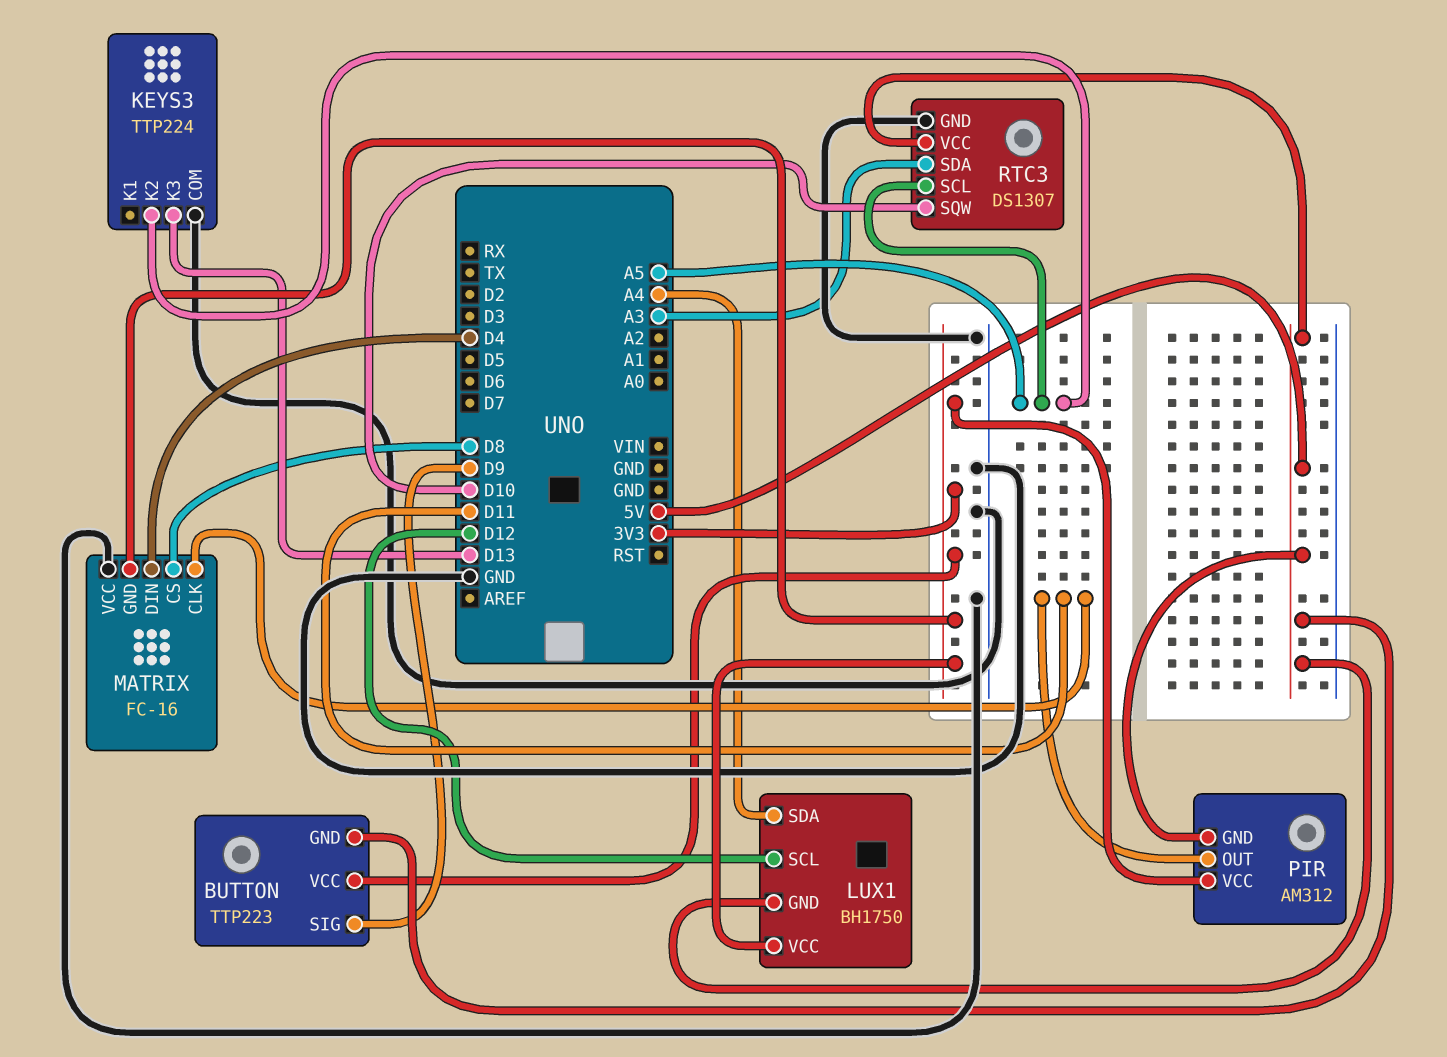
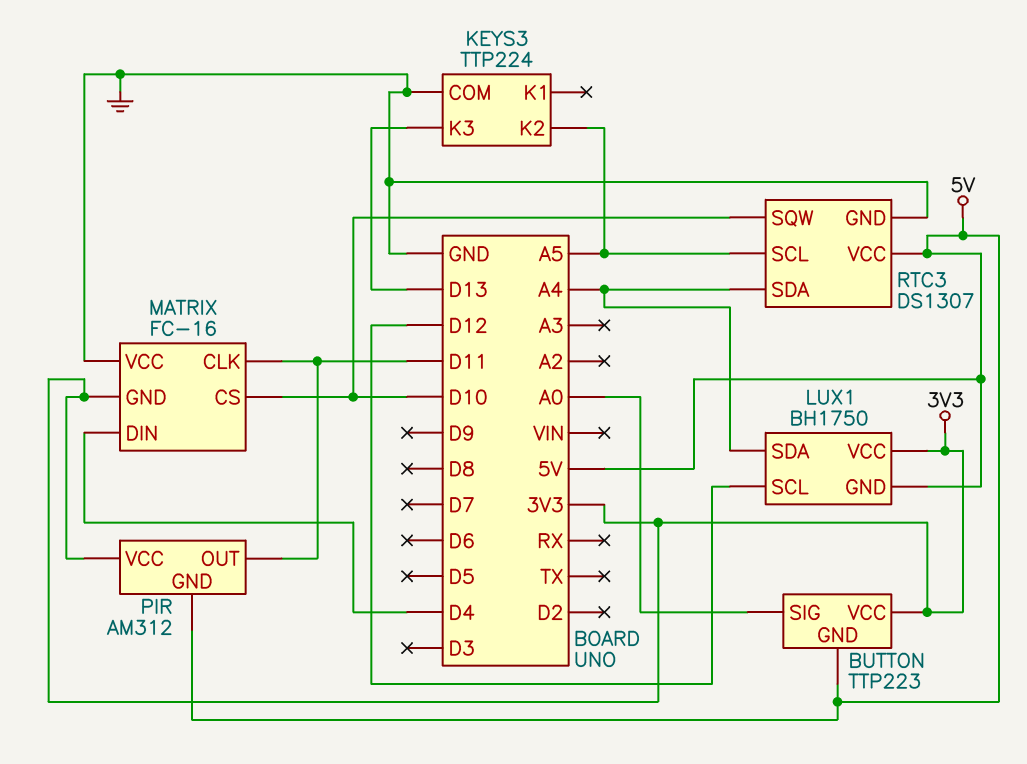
BUTTON pin SIG: D9 -> A0
MATRIX pin CS: D8 -> D10
RTC3 pin SDA: A3 -> A4

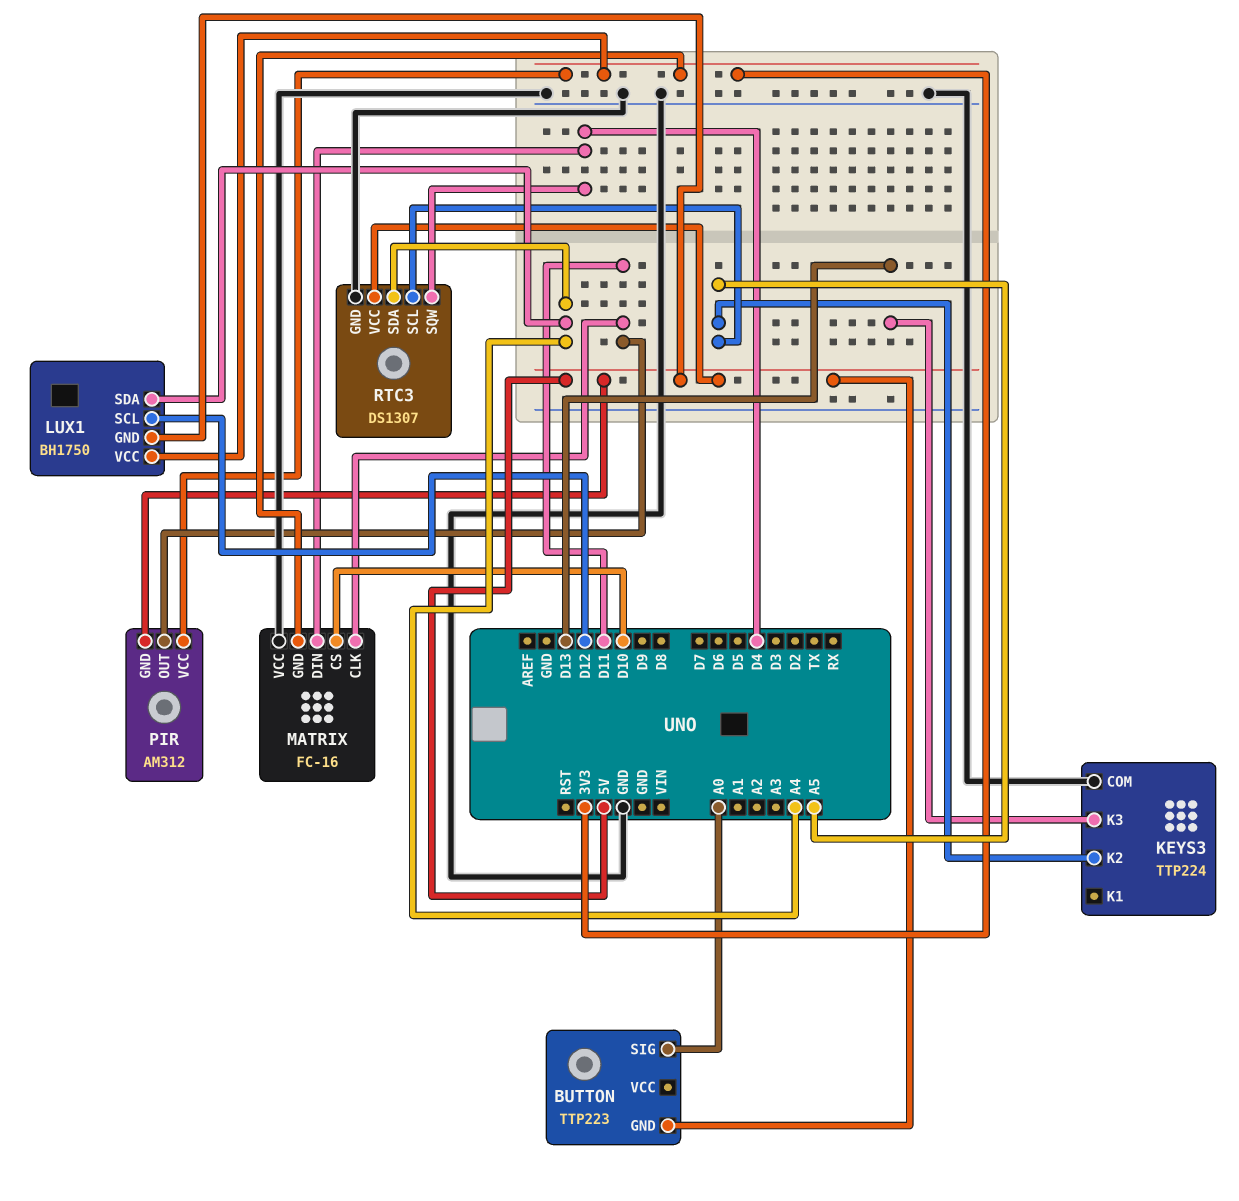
BUTTON pin VCC: 3V3 -> none
RTC3 pin SQW: D10 -> D4

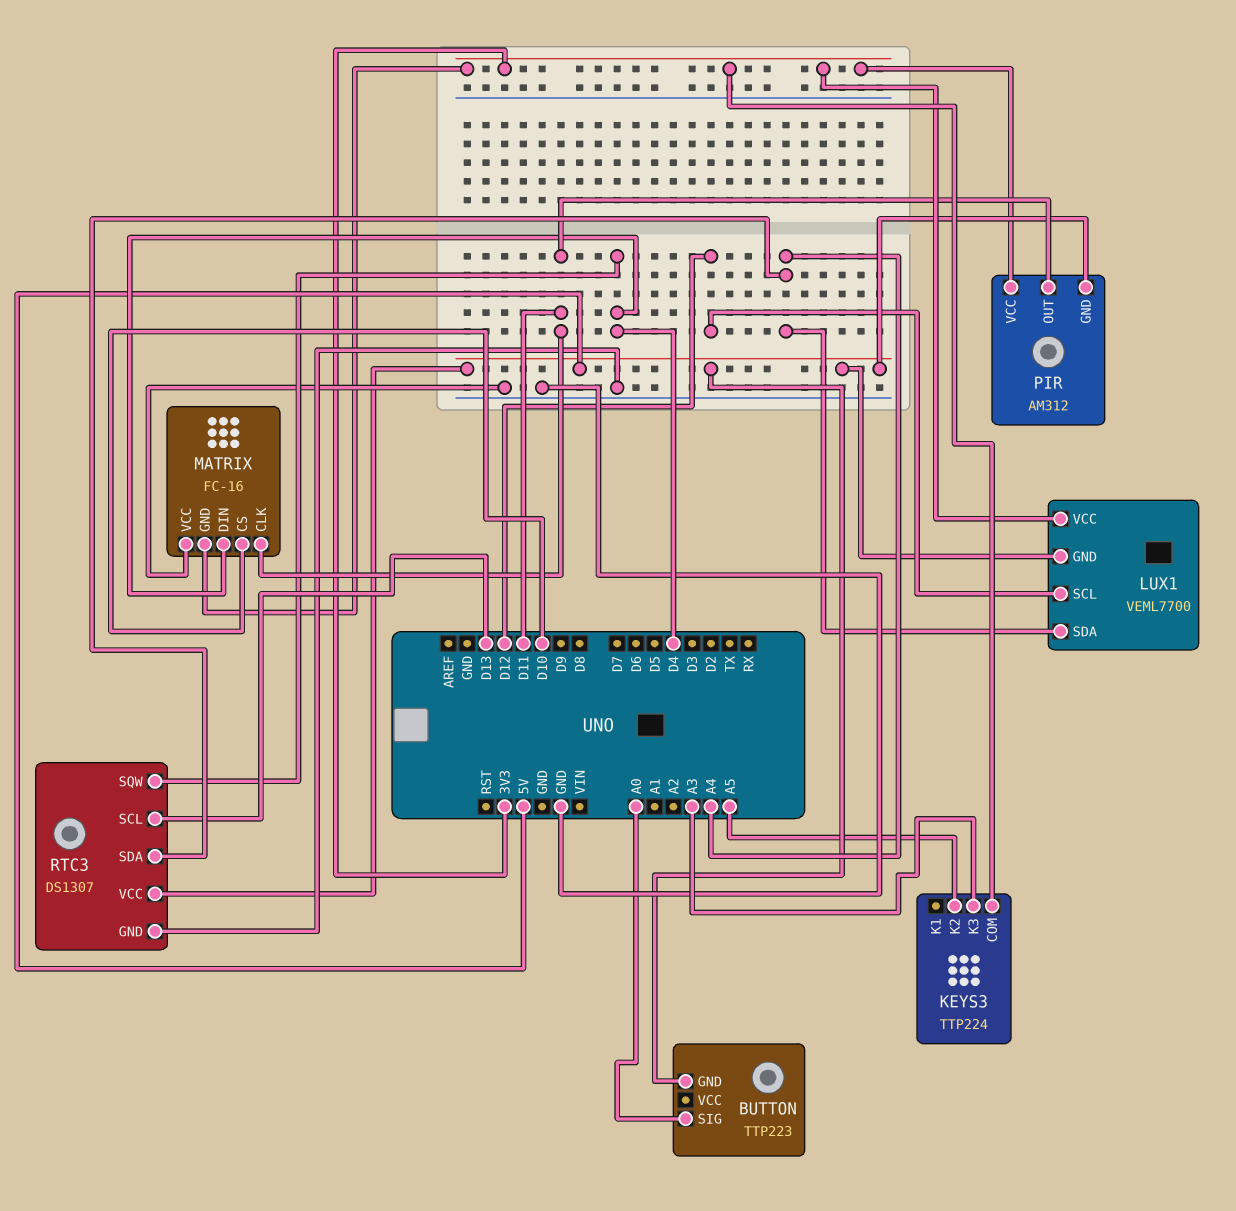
KEYS3 pin COM: GND -> 3V3
KEYS3 pin K3: D13 -> A3
LUX1: BH1750 -> VEML7700
RTC3 pin SCL: A5 -> D13

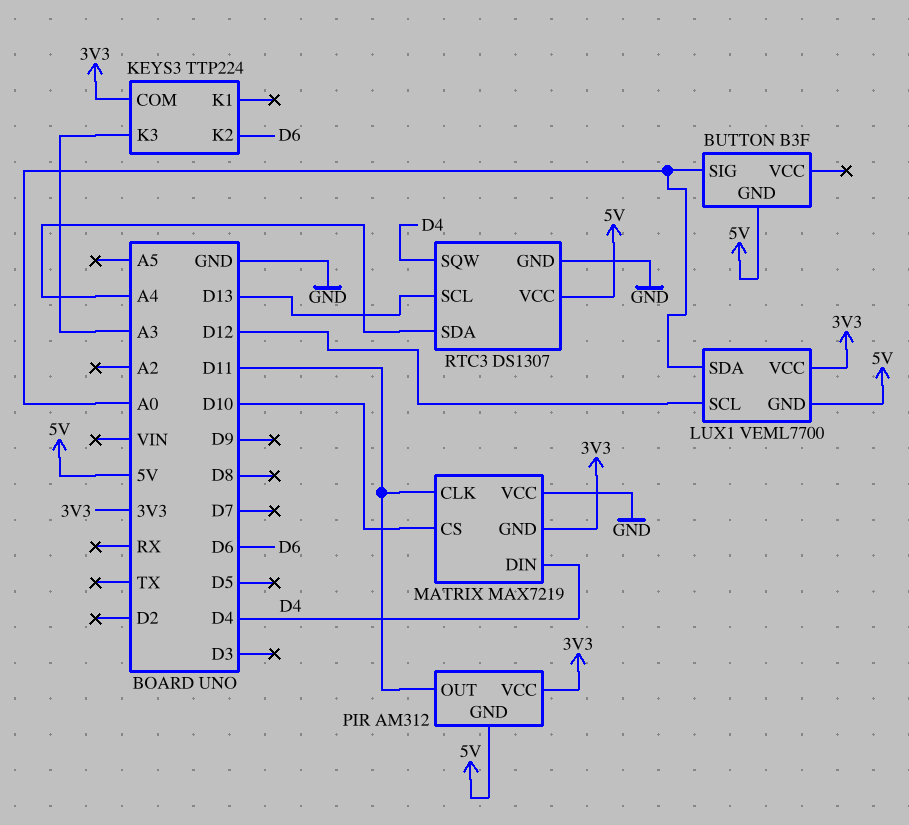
BUTTON: TTP223 -> B3F
KEYS3 pin K2: A5 -> D6
LUX1 pin SDA: A4 -> A0
MATRIX: FC-16 -> MAX7219

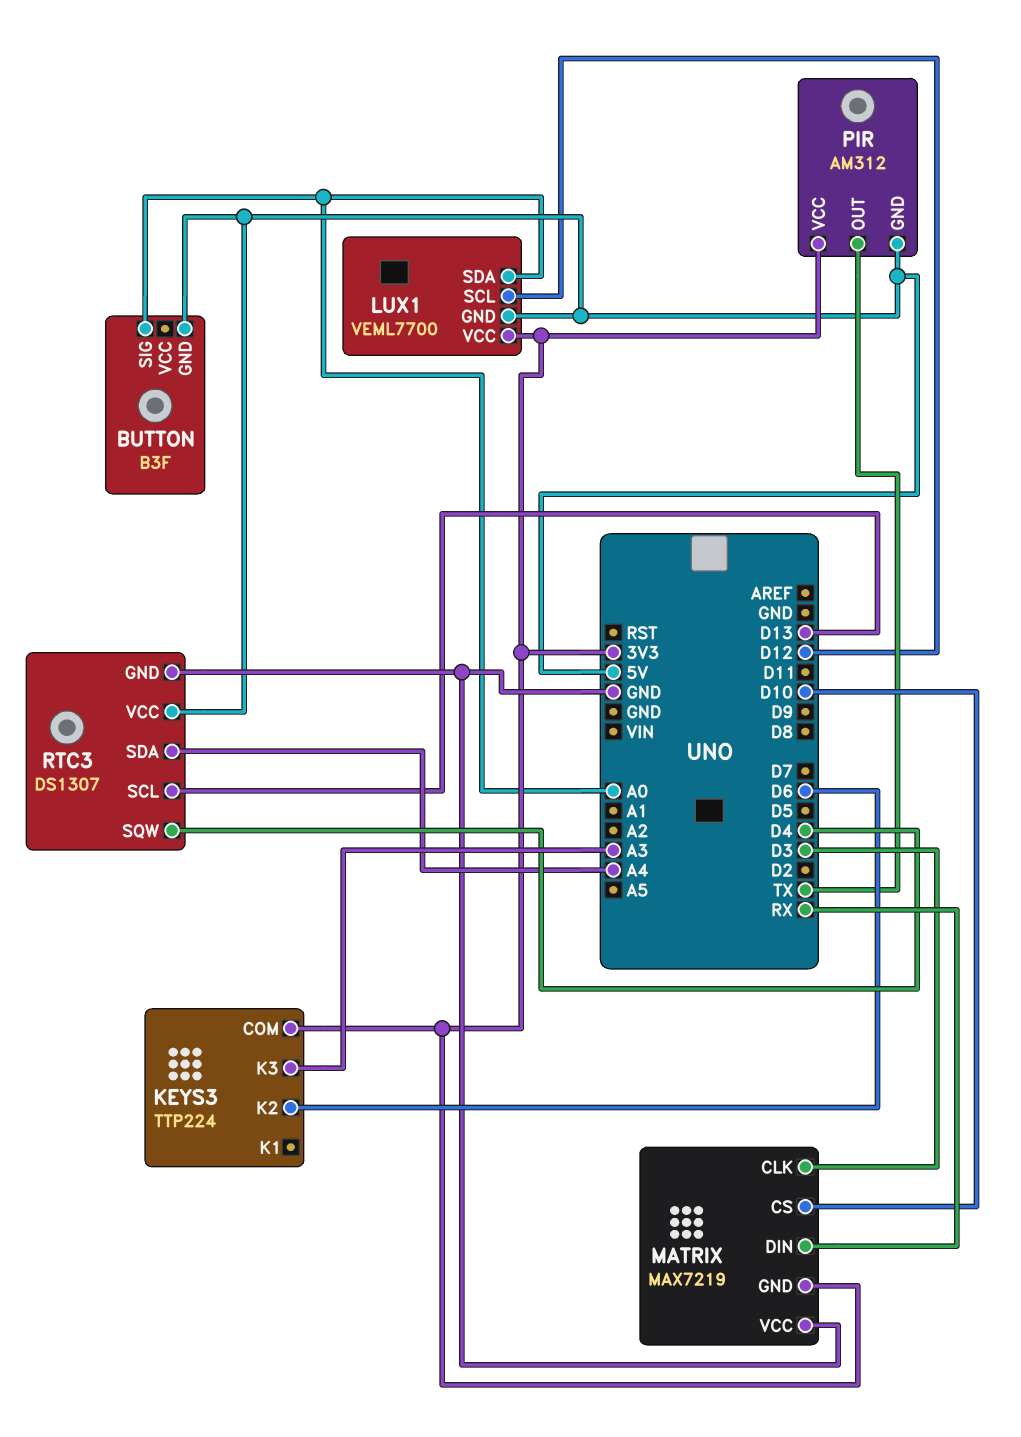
MATRIX pin CLK: D11 -> D3
MATRIX pin DIN: D4 -> RX
PIR pin OUT: D11 -> TX

